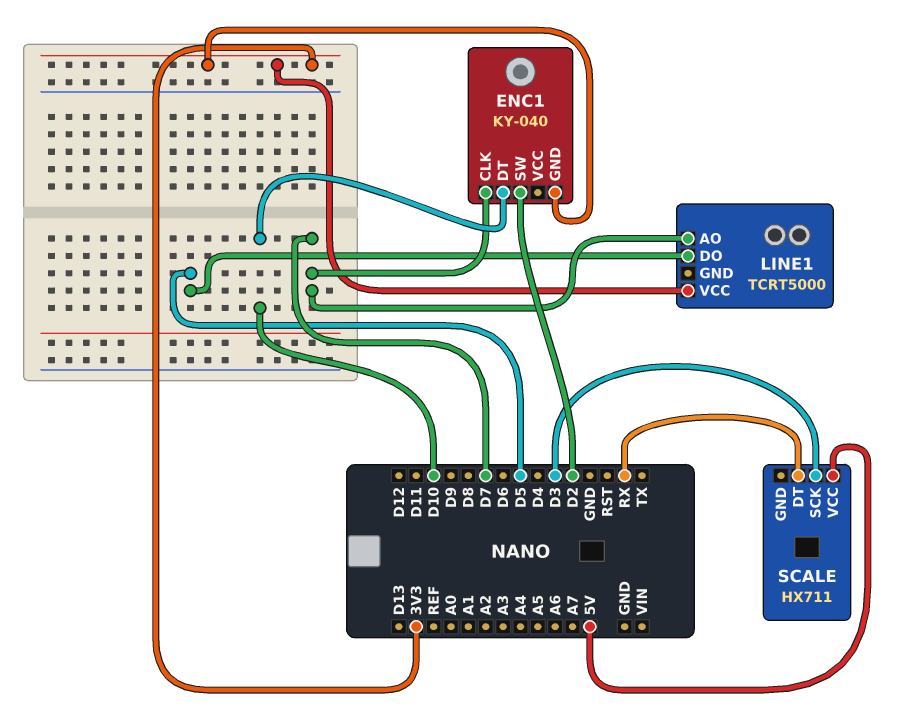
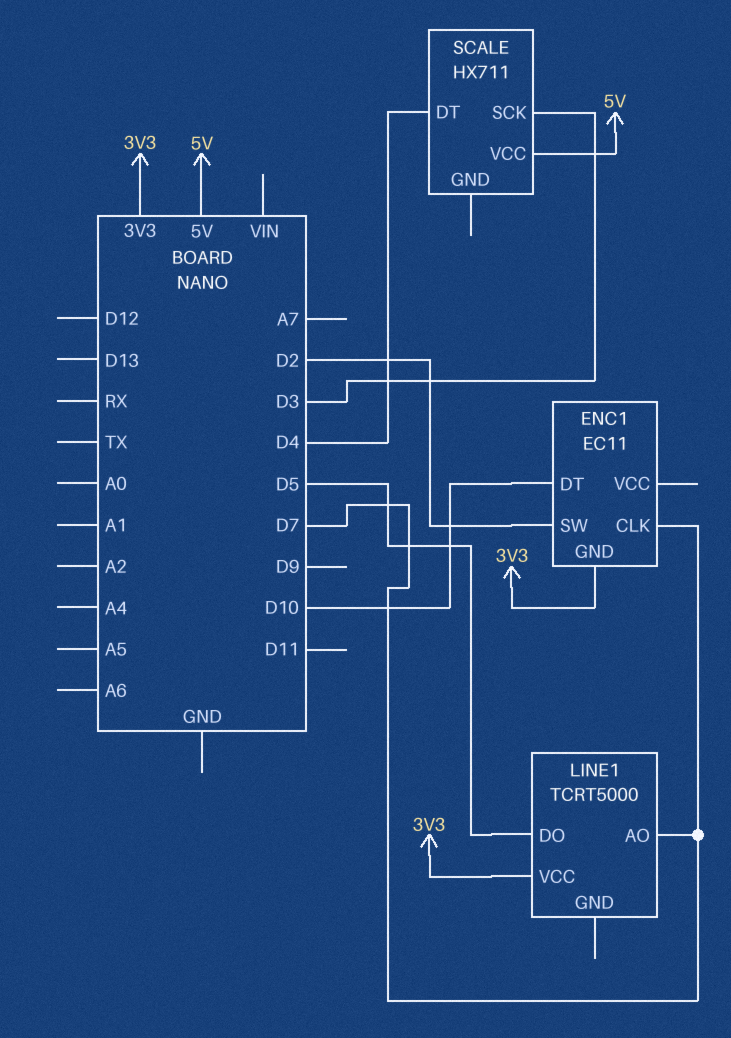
ENC1: KY-040 -> EC11
SCALE pin DT: RX -> D4

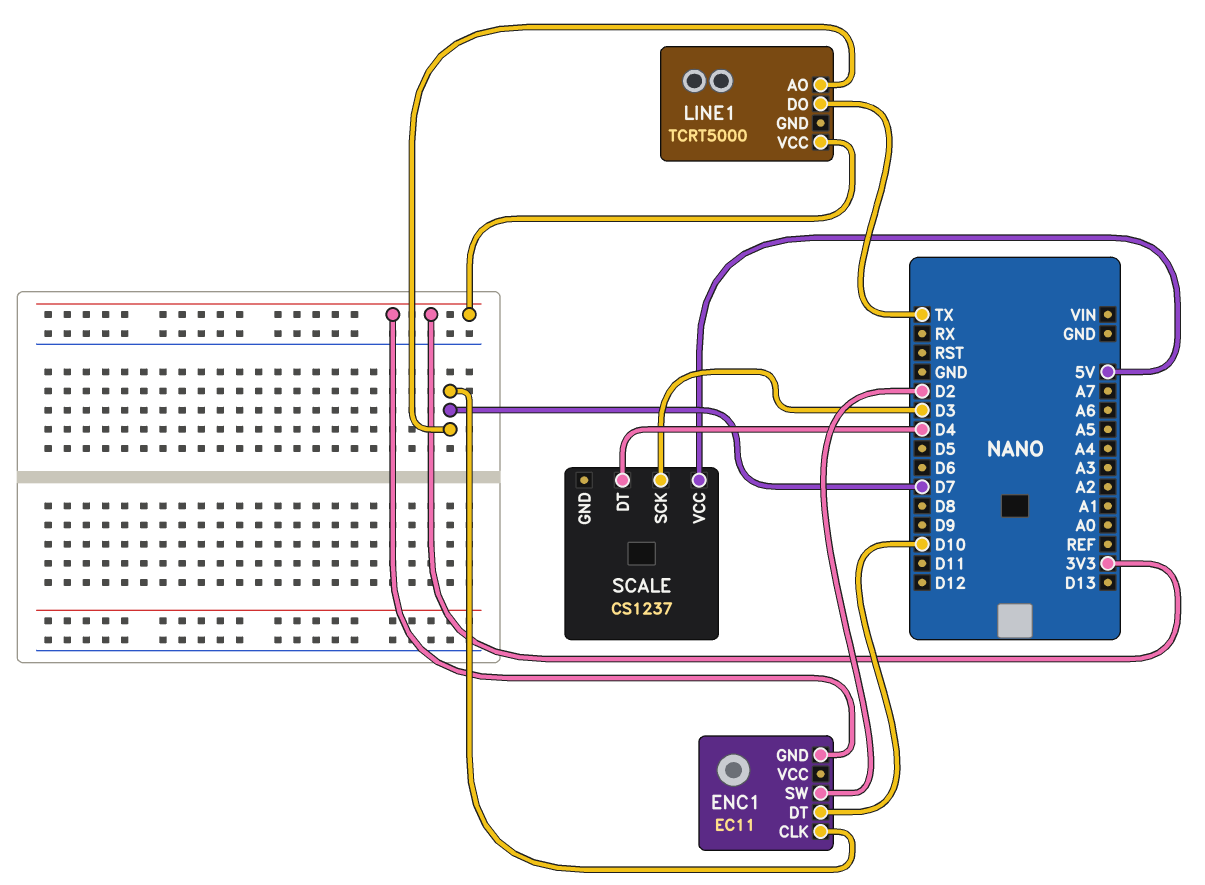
LINE1 pin DO: D5 -> TX
SCALE: HX711 -> CS1237

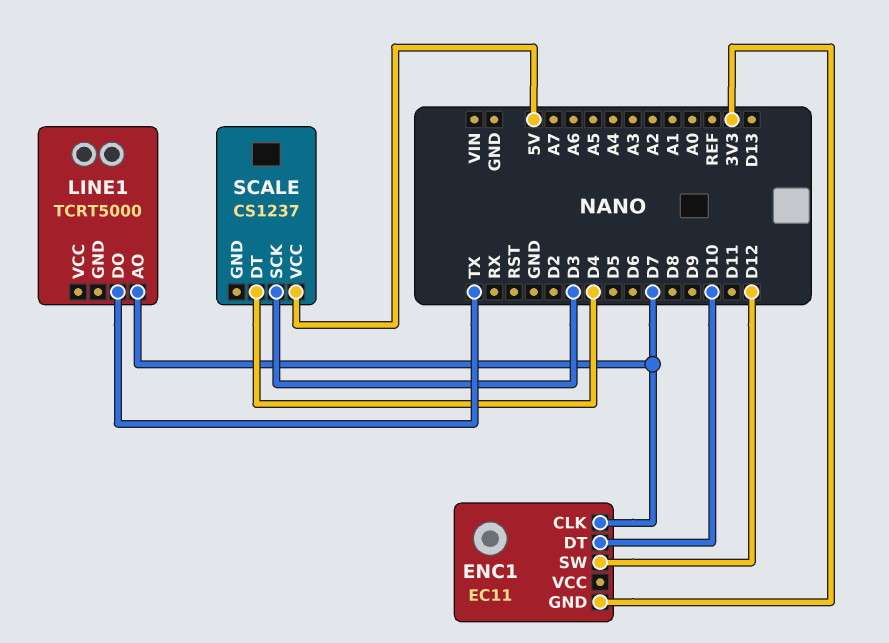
ENC1 pin SW: D2 -> D12
LINE1 pin VCC: 3V3 -> none

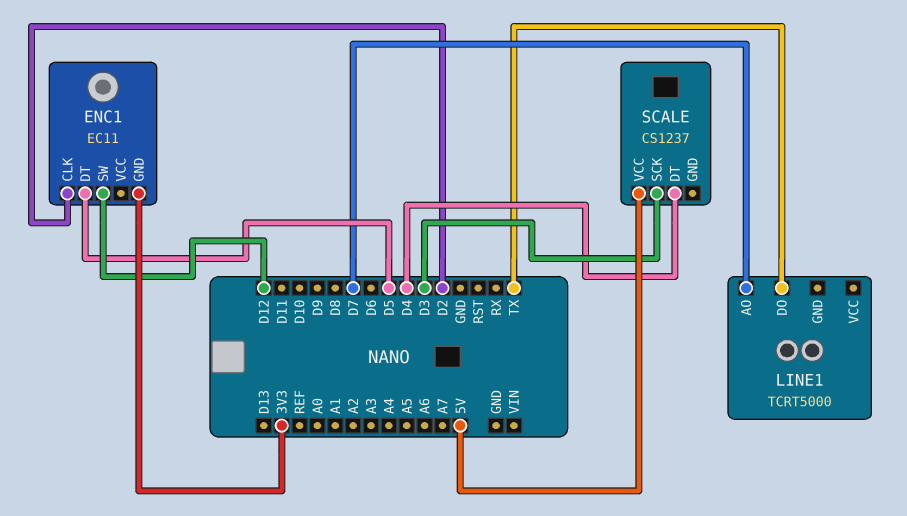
ENC1 pin CLK: D7 -> D2
ENC1 pin DT: D10 -> D5

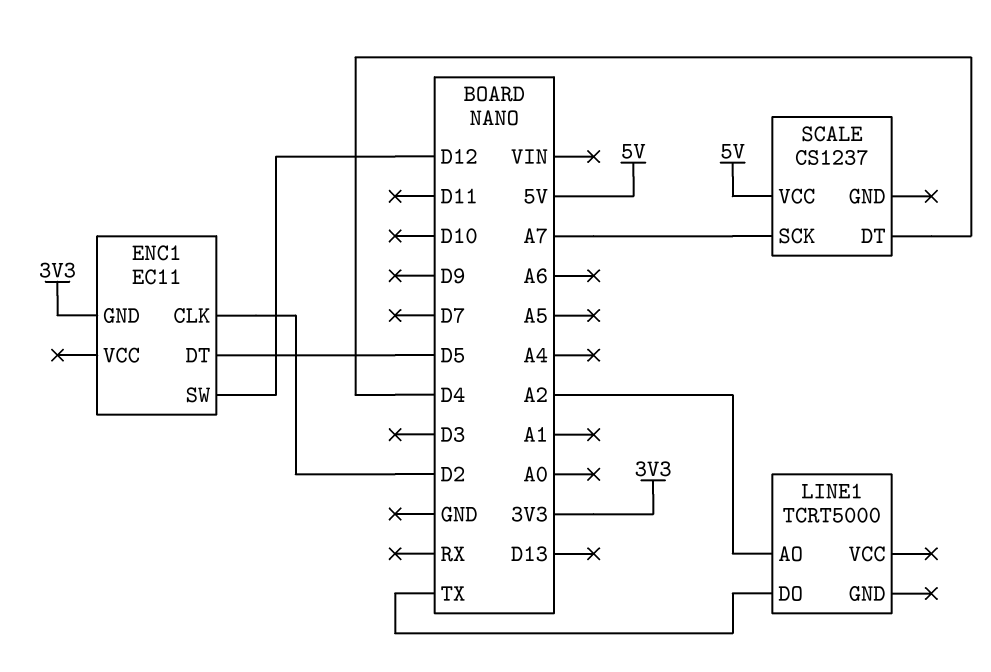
LINE1 pin AO: D7 -> A2
SCALE pin SCK: D3 -> A7

